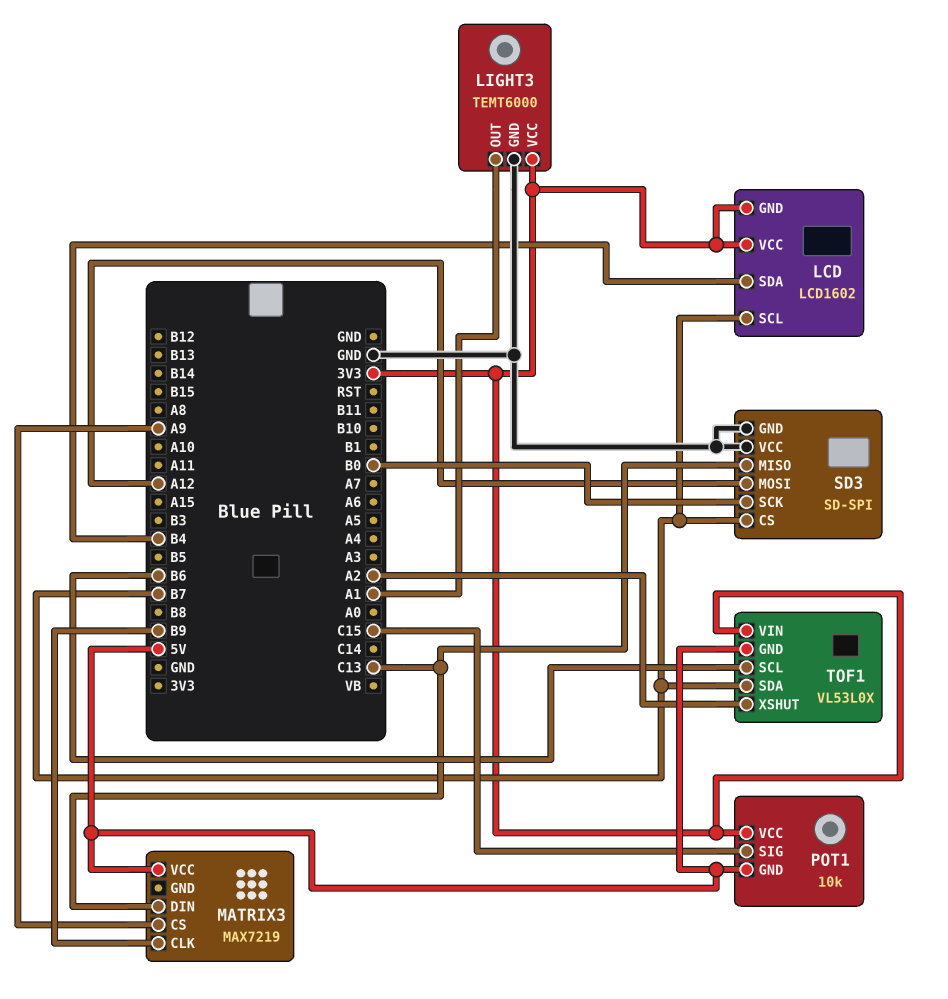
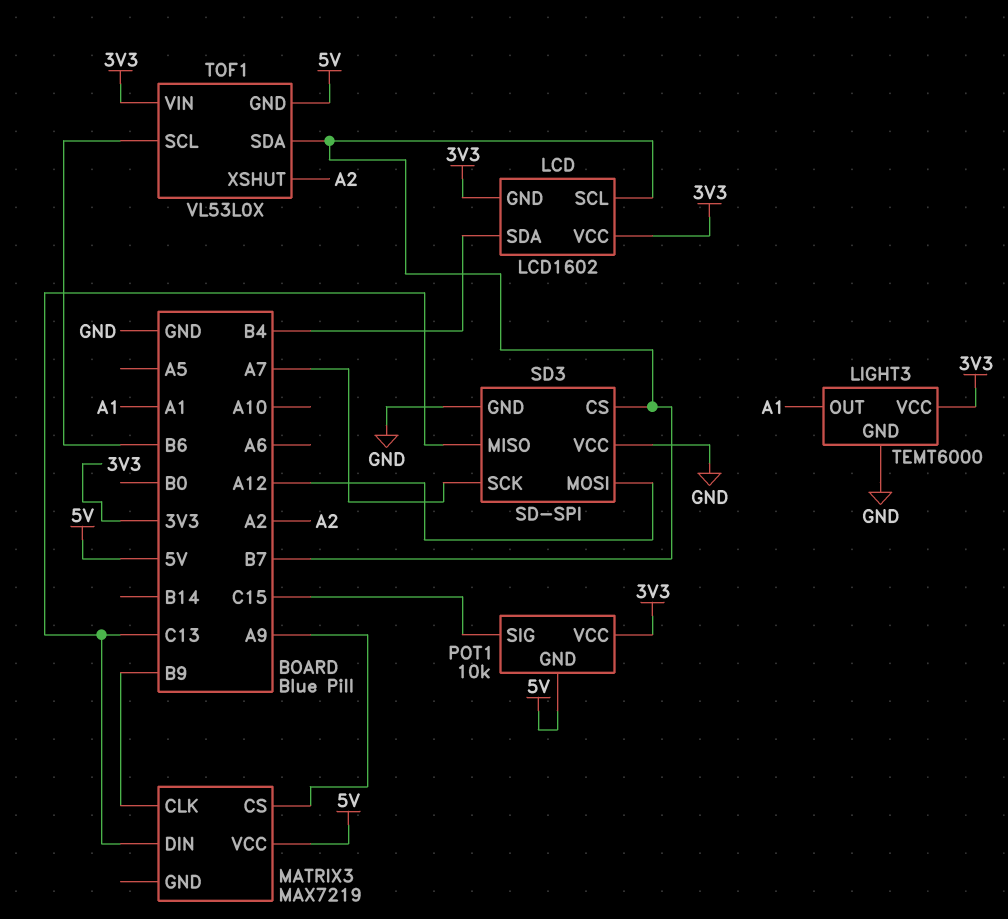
SD3 pin SCK: B0 -> A7

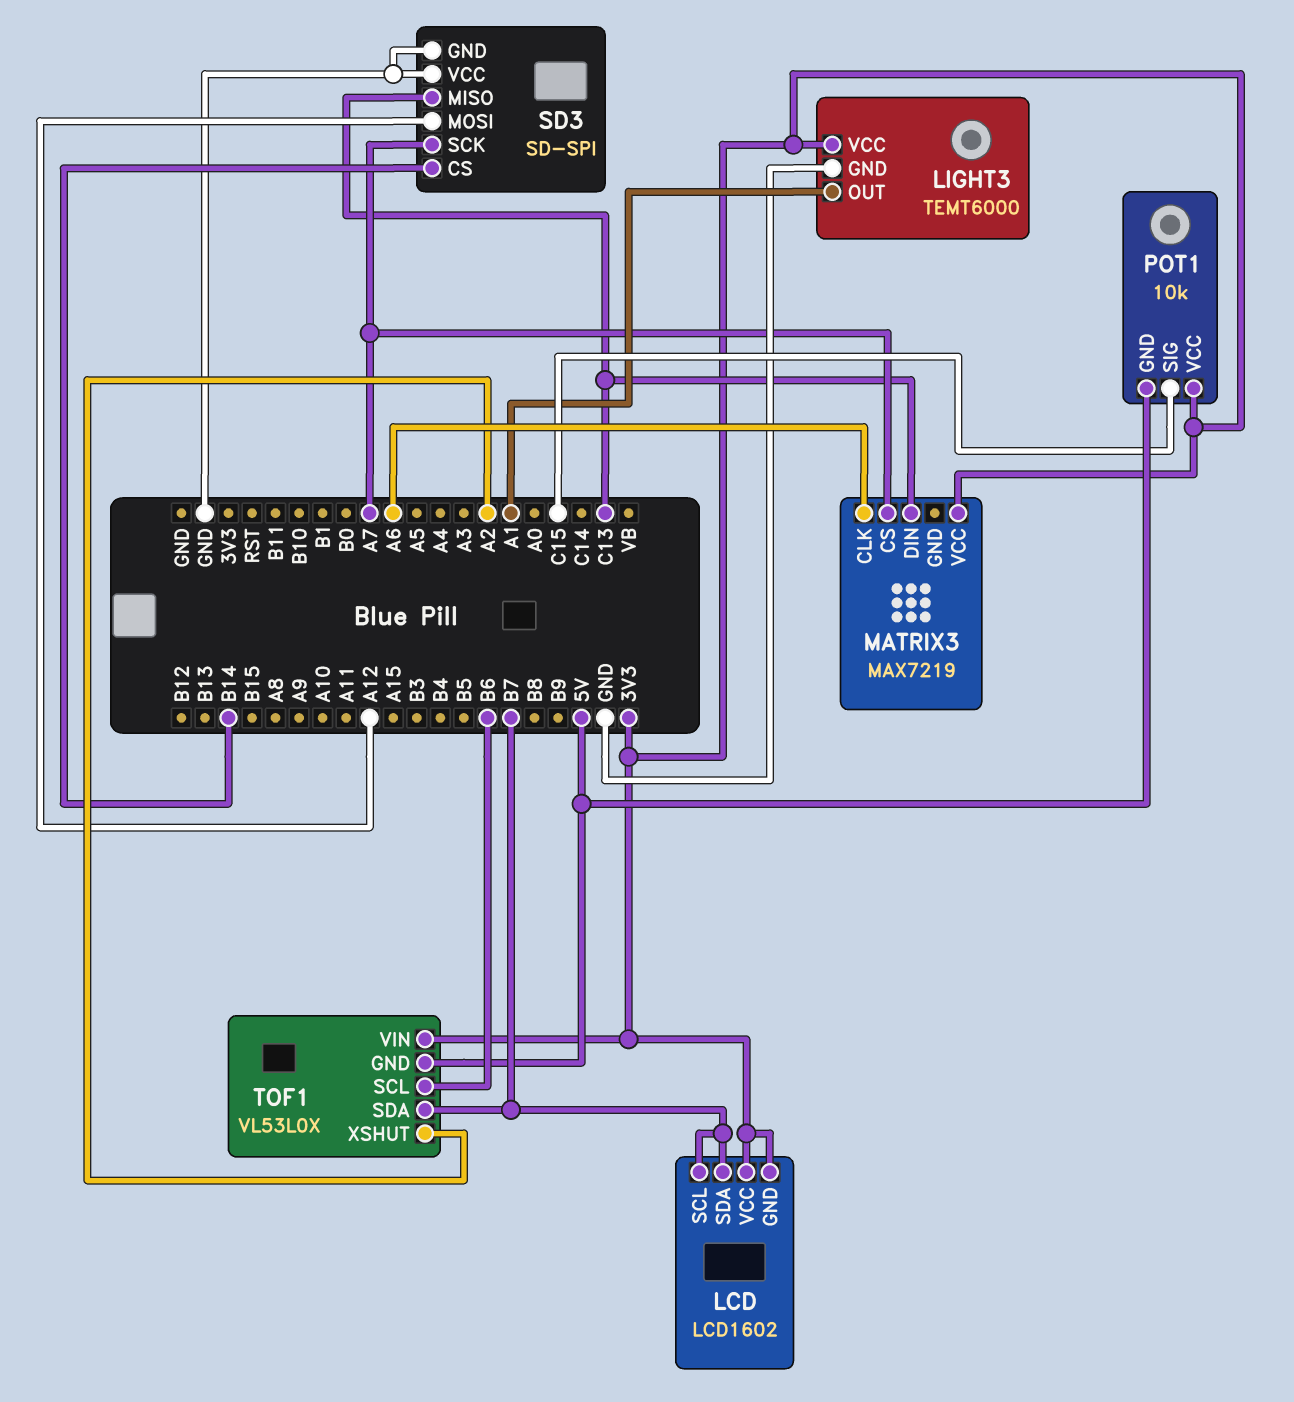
LCD pin SDA: B4 -> B7
MATRIX3 pin CLK: B9 -> A6
MATRIX3 pin CS: A9 -> A7
MATRIX3 pin VCC: 5V -> 3V3
SD3 pin CS: B7 -> B14

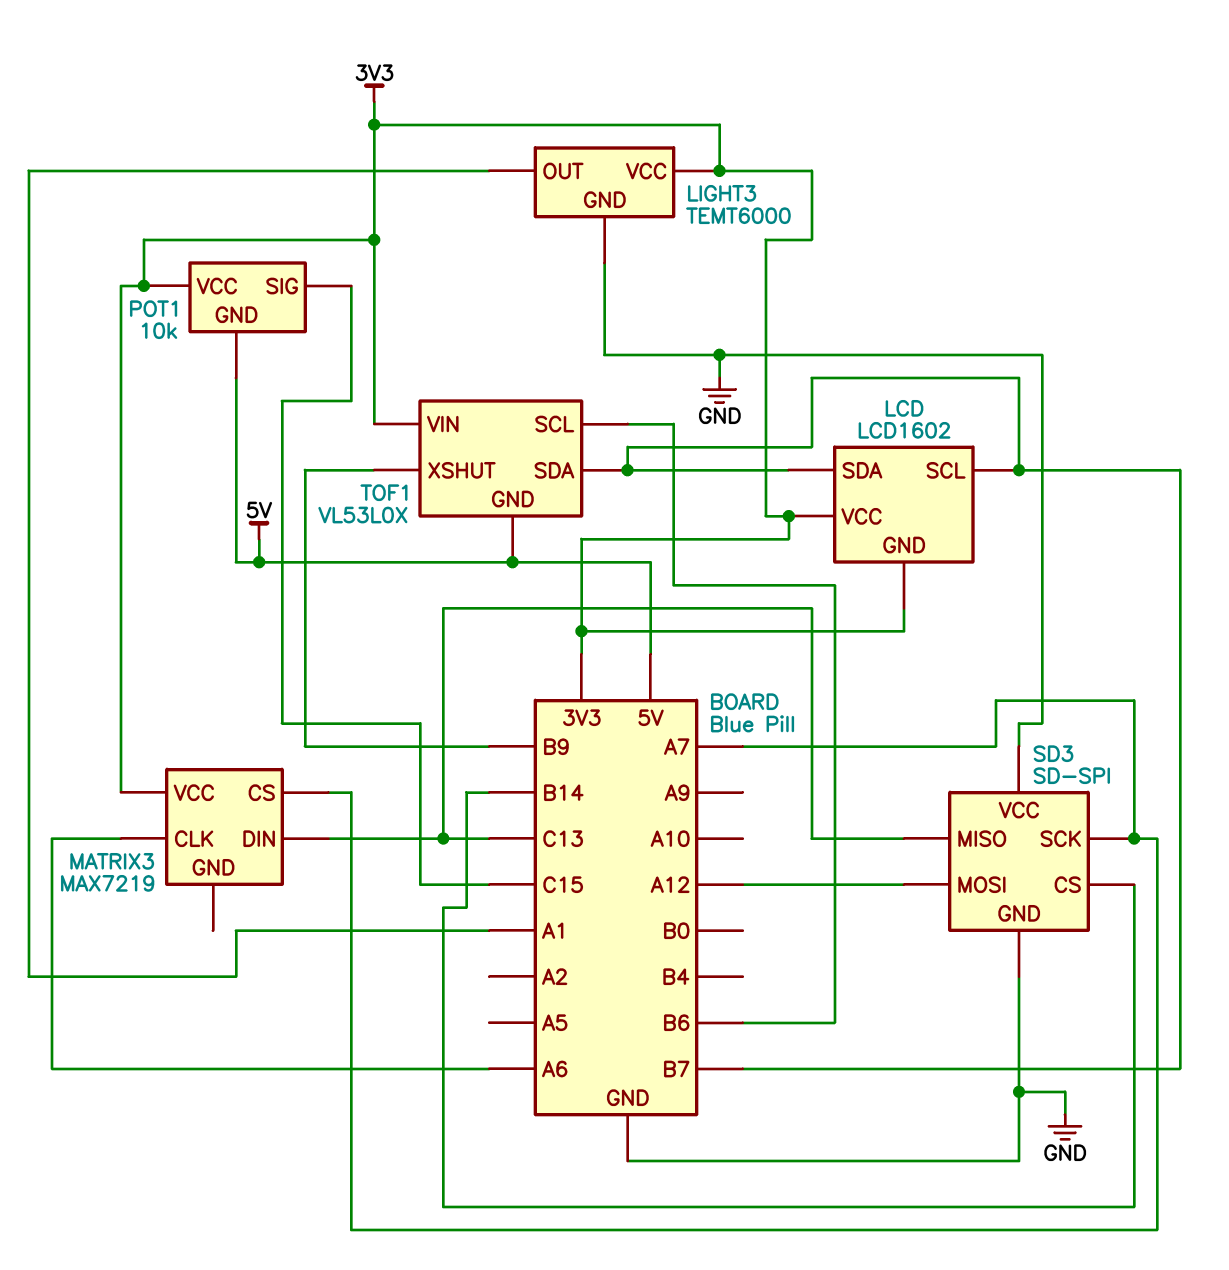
TOF1 pin XSHUT: A2 -> B9

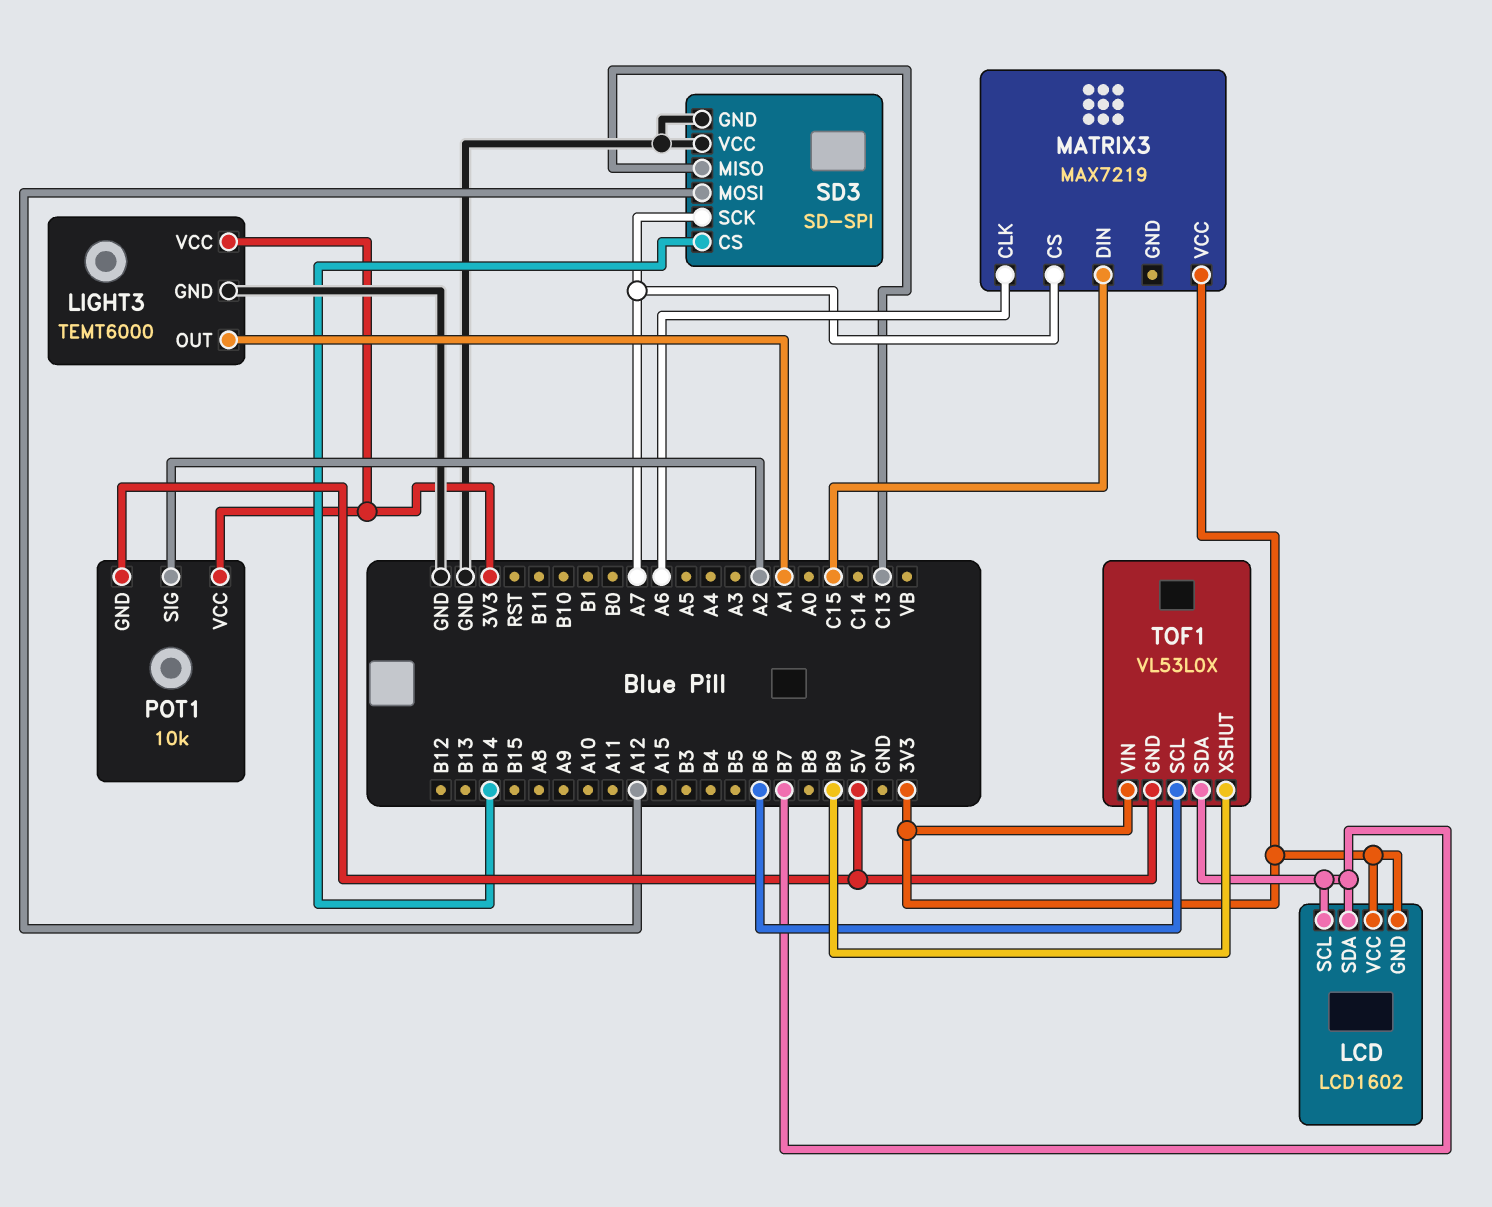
MATRIX3 pin DIN: C13 -> C15
POT1 pin SIG: C15 -> A2

